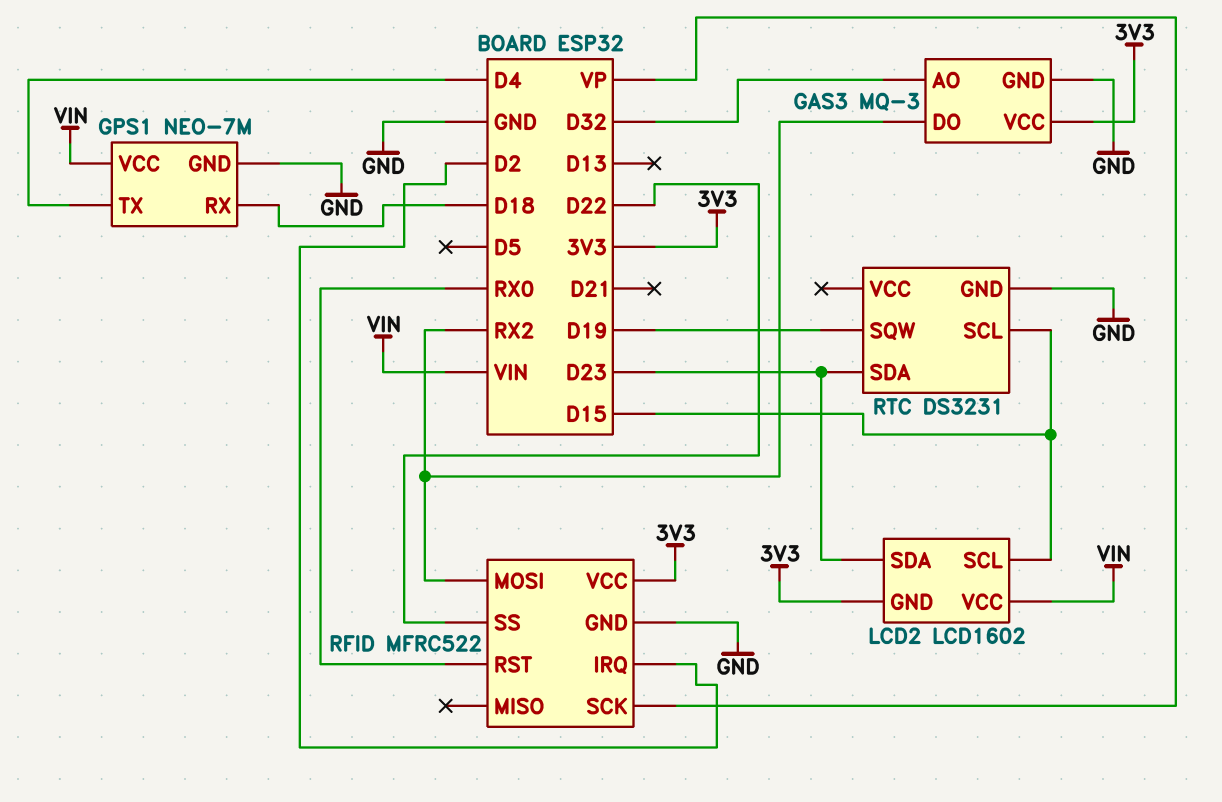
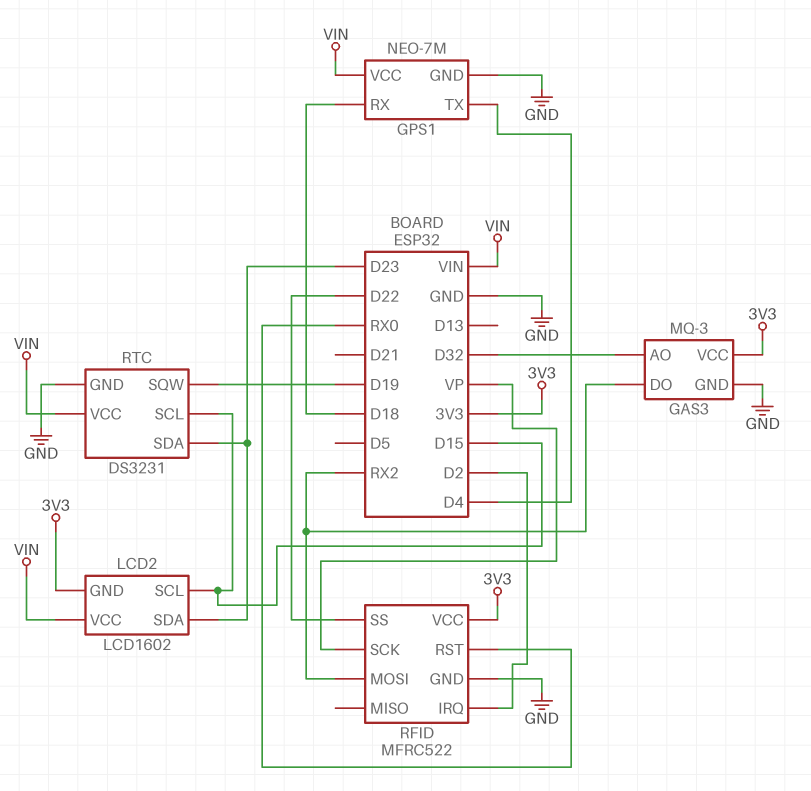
RTC pin VCC: none -> VIN

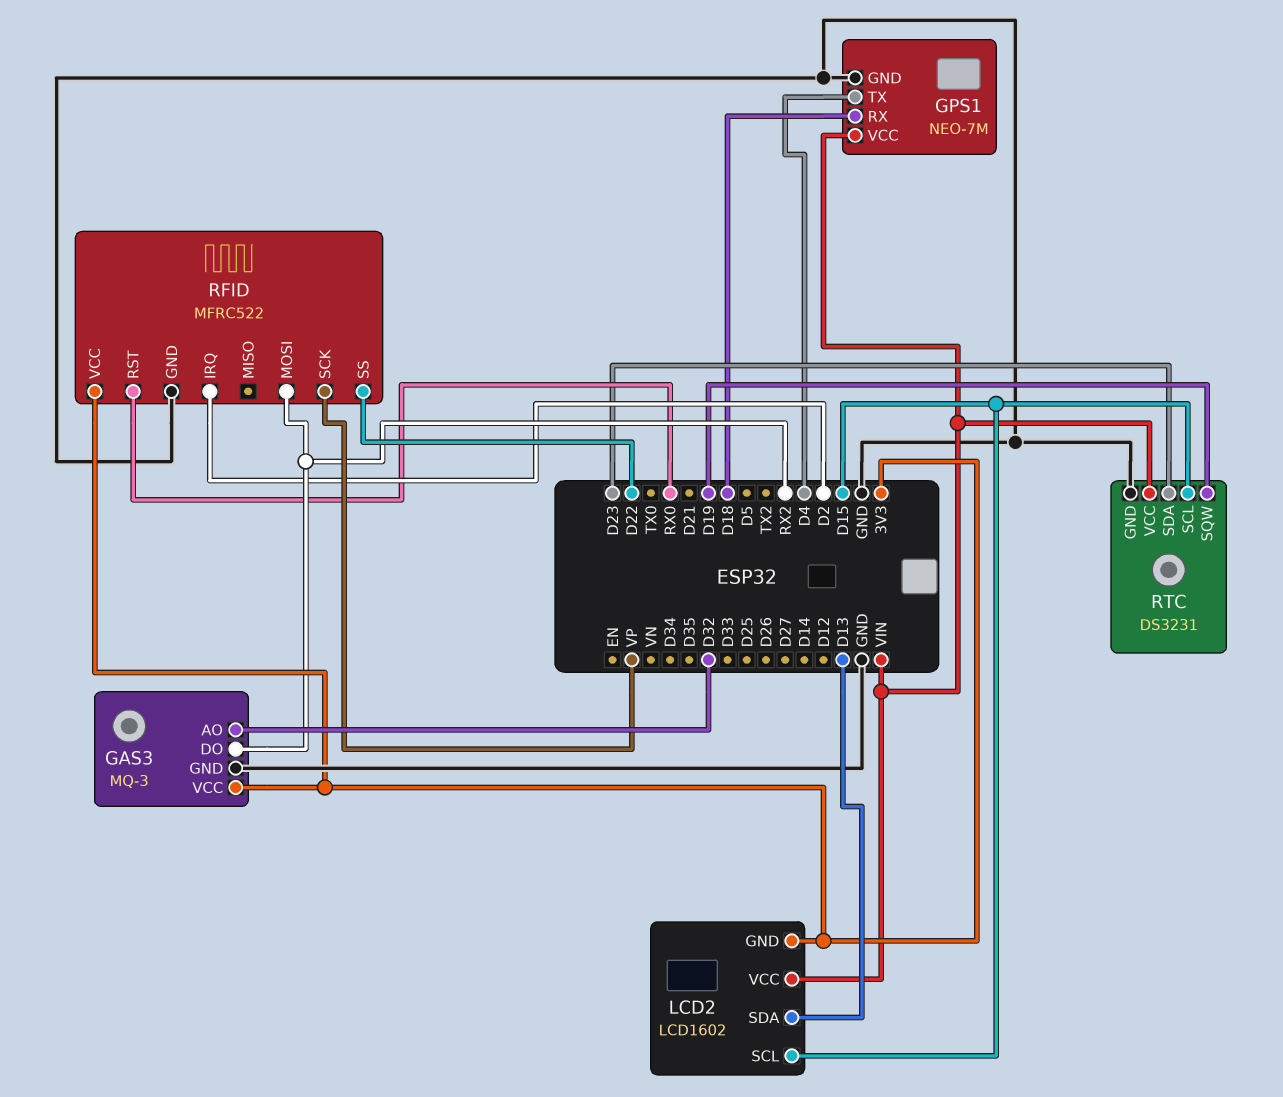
LCD2 pin SDA: D23 -> D13

